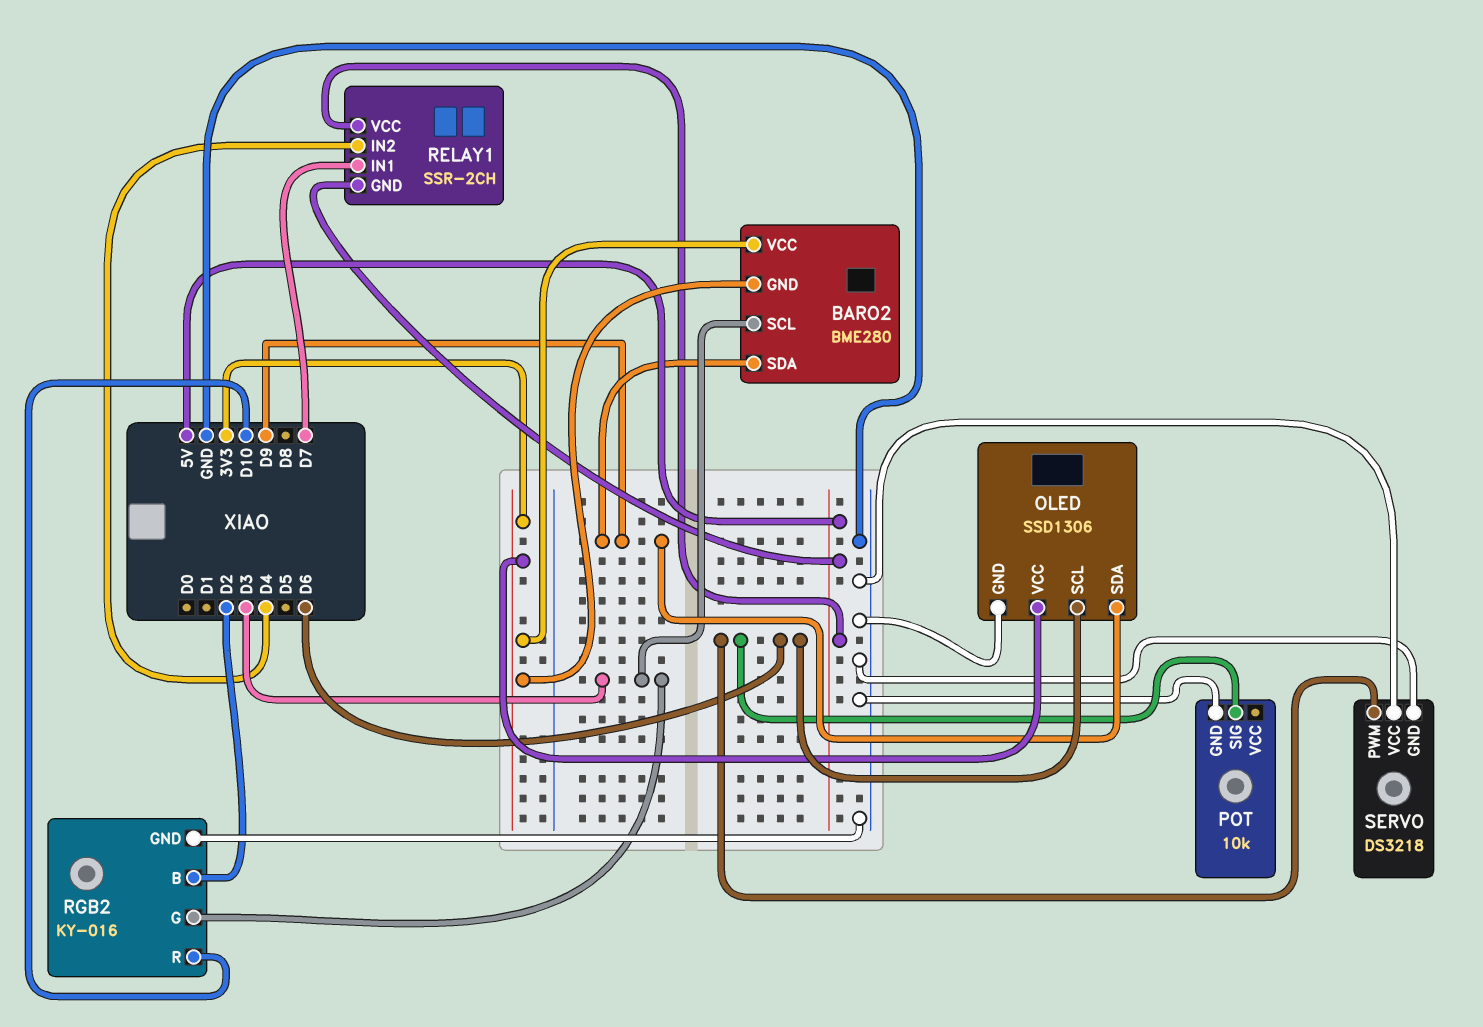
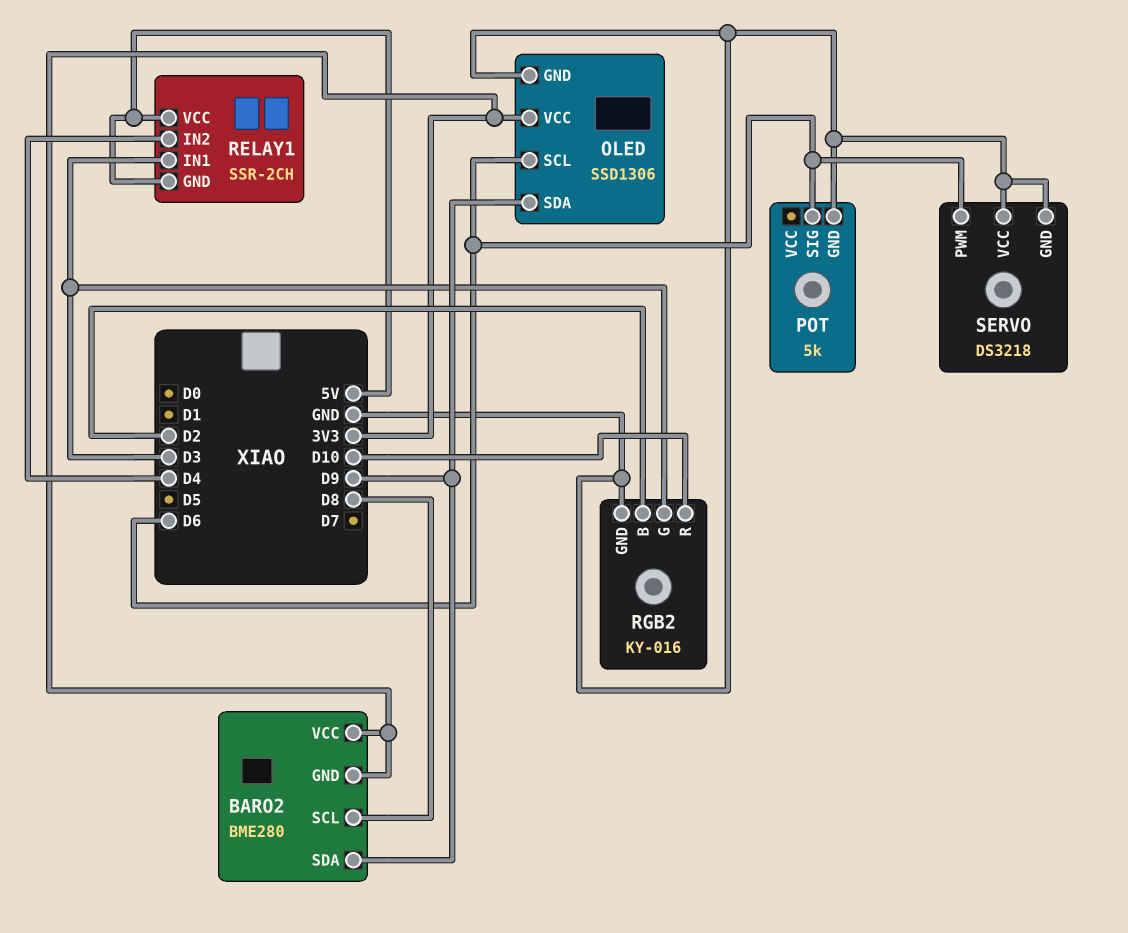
BARO2 pin SCL: D3 -> D8
POT: 10k -> 5k
RELAY1 pin IN1: D7 -> D3

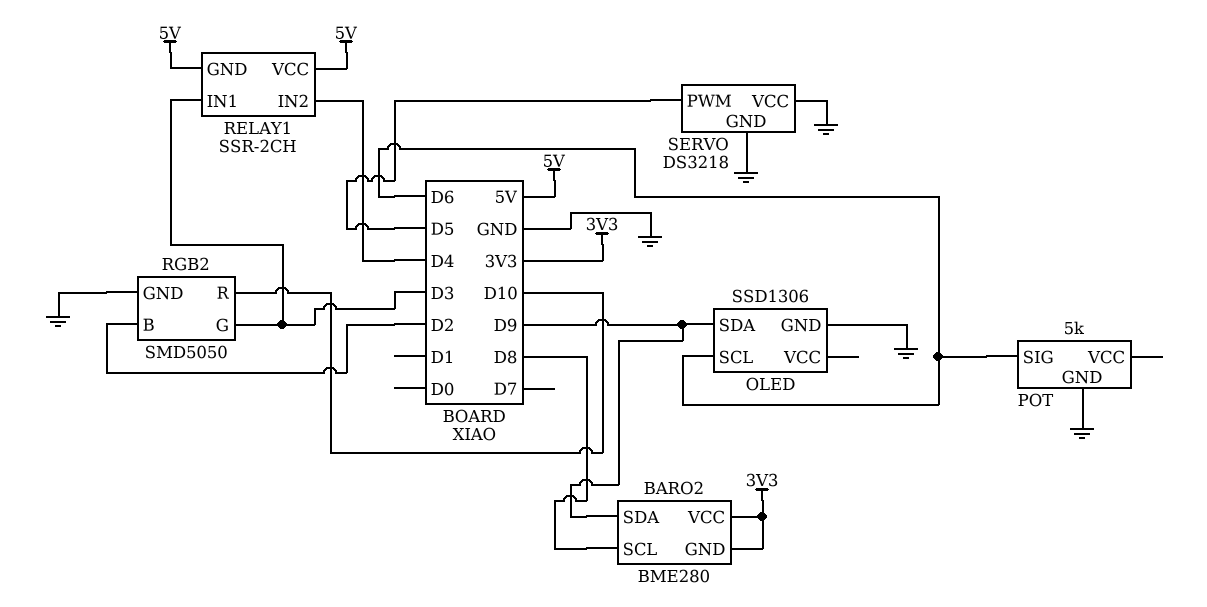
OLED pin VCC: 3V3 -> none
RGB2: KY-016 -> SMD5050
SERVO pin PWM: D6 -> D5

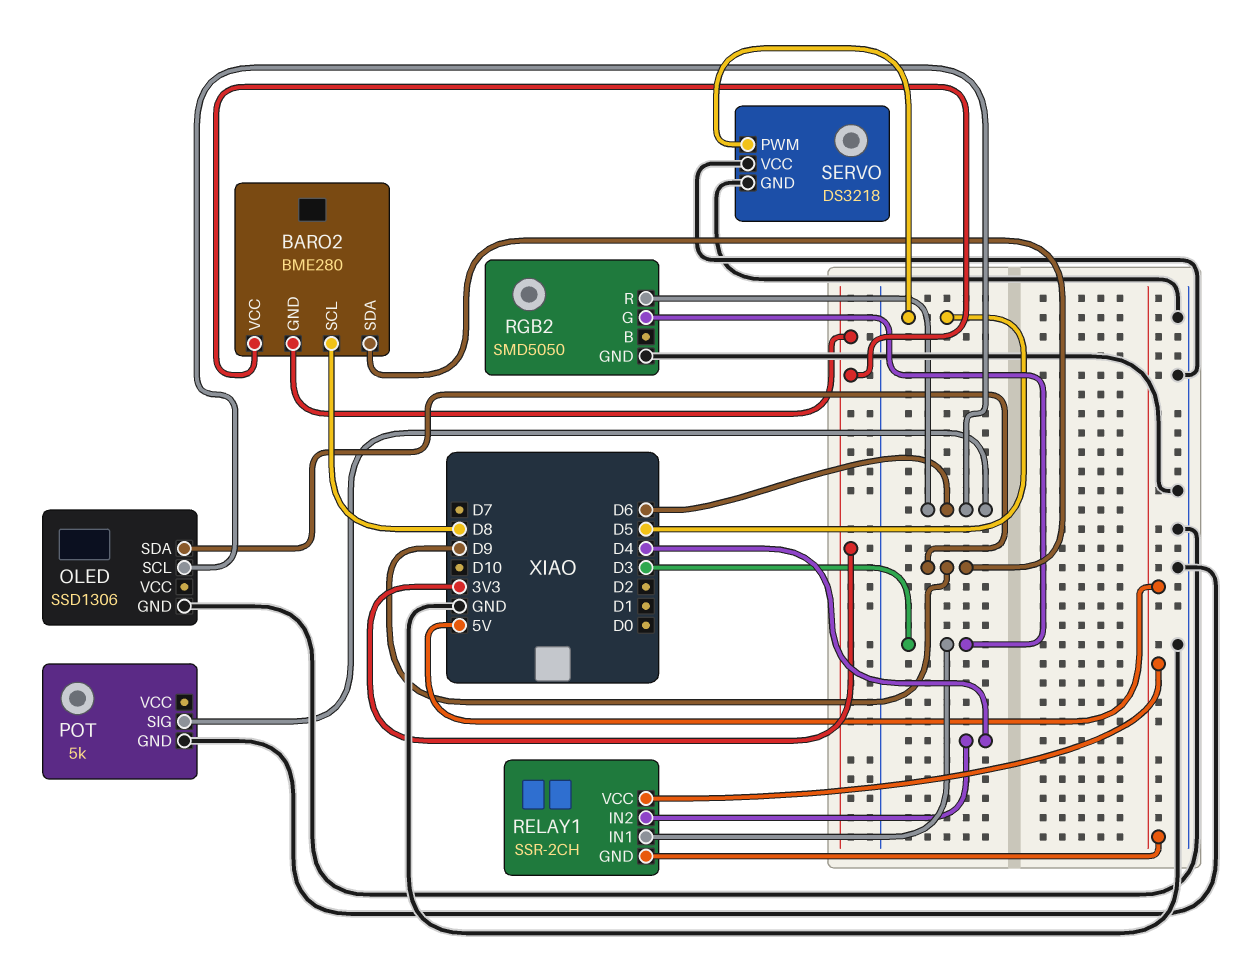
RGB2 pin B: D2 -> none
RGB2 pin R: D10 -> D6

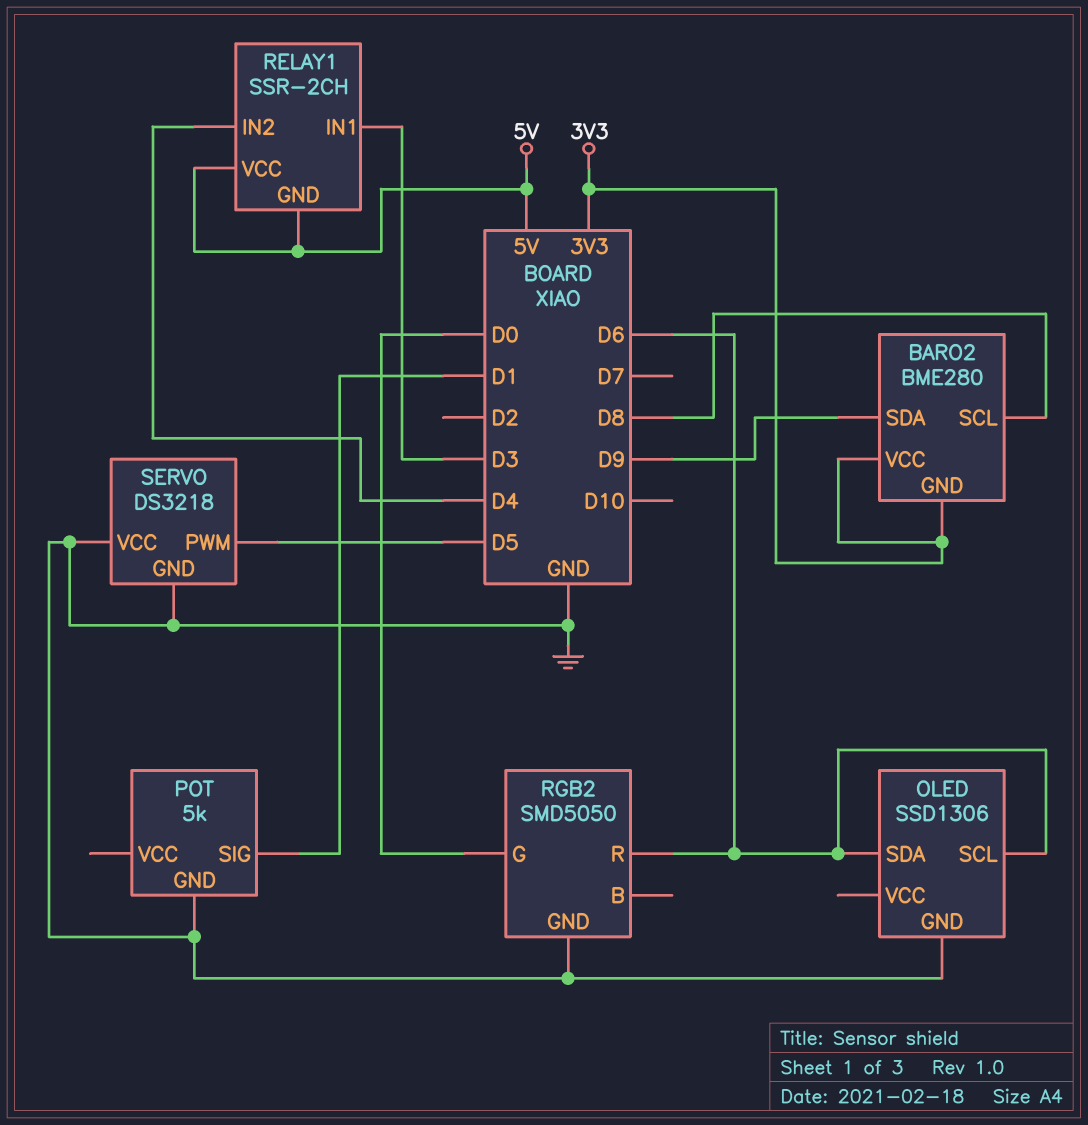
OLED pin SDA: D9 -> D6
POT pin SIG: D6 -> D1
RGB2 pin G: D3 -> D0

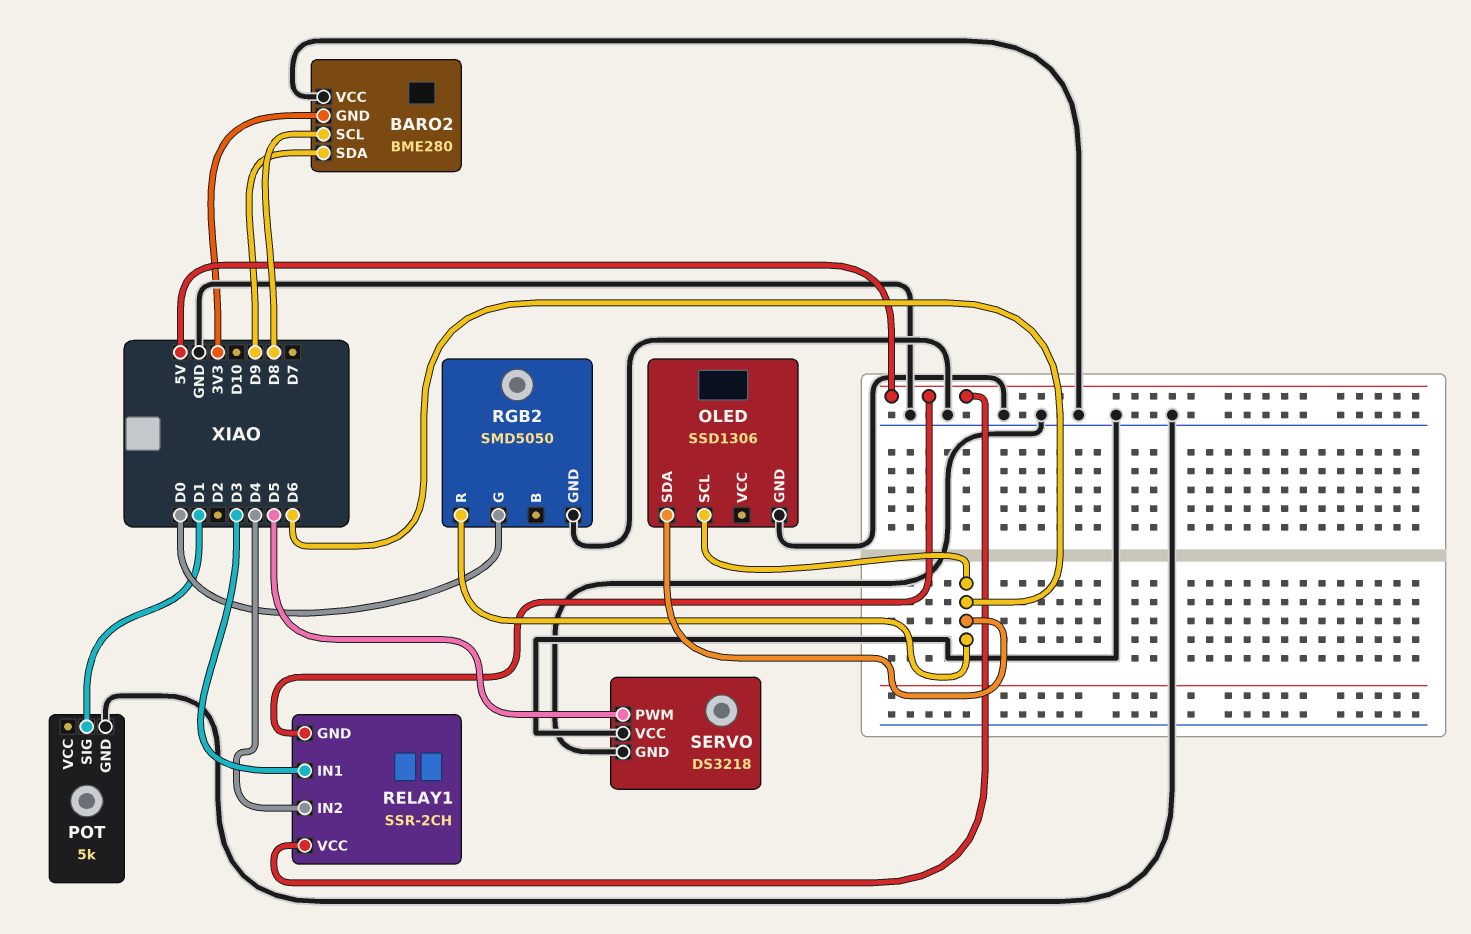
BARO2 pin VCC: 3V3 -> GND

